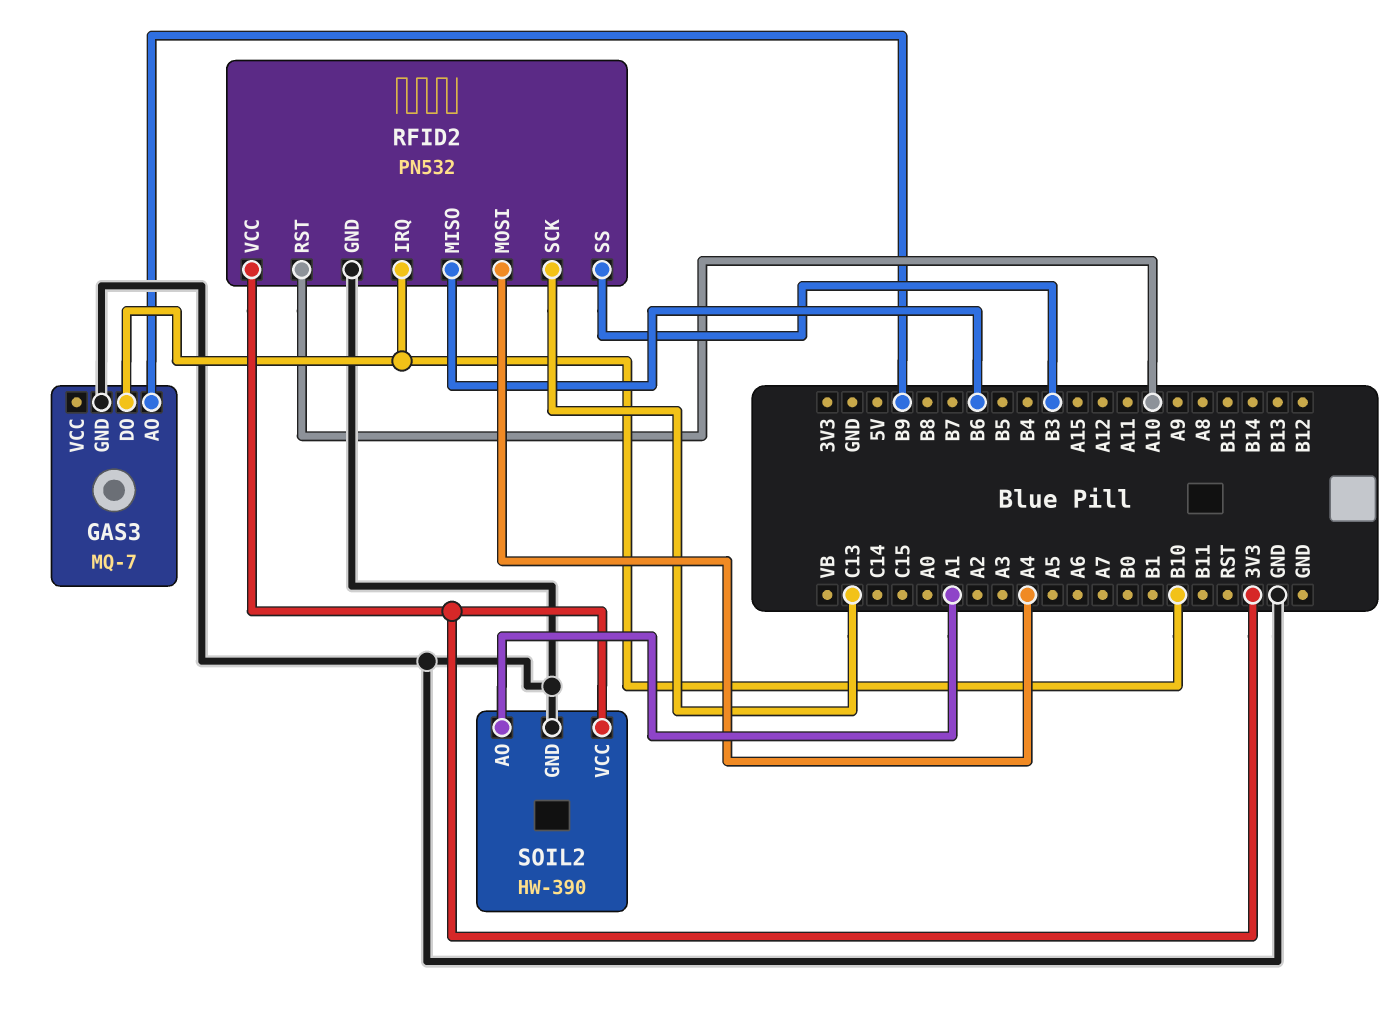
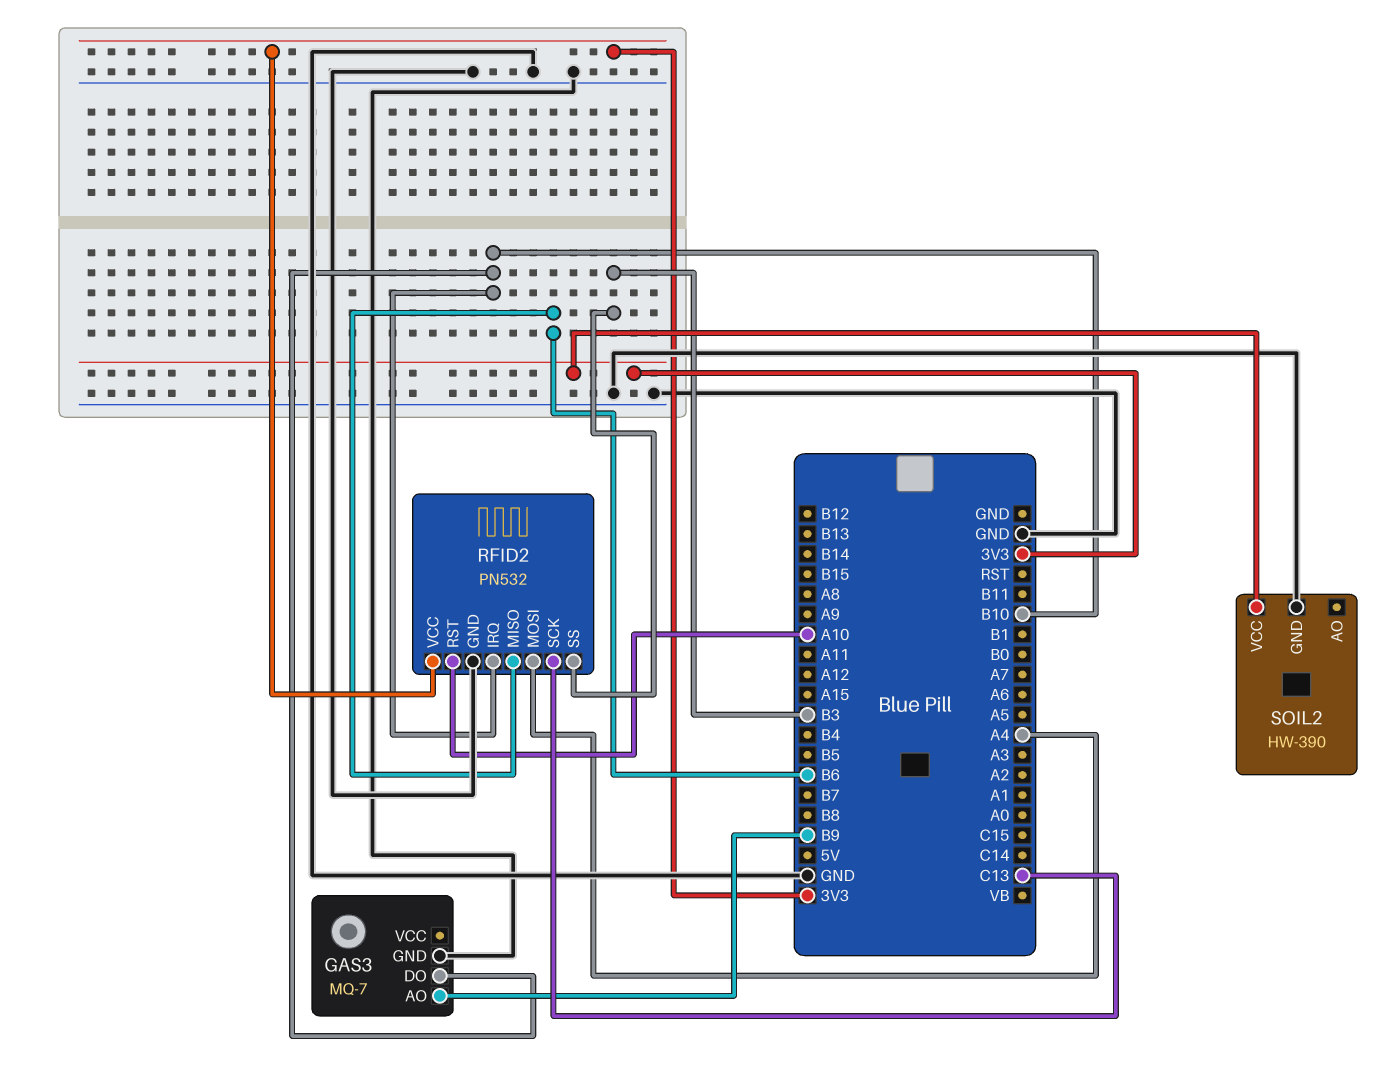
SOIL2 pin AO: A1 -> none

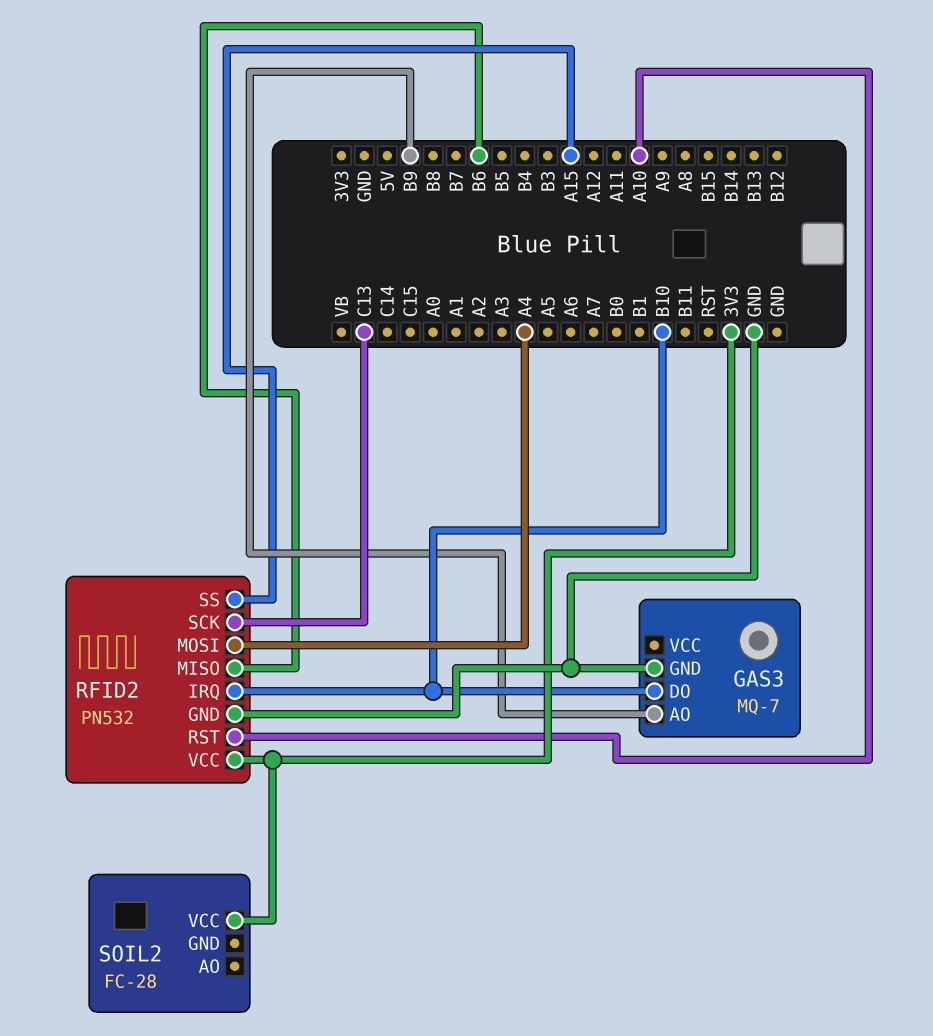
RFID2 pin SS: B3 -> A15
SOIL2: HW-390 -> FC-28
SOIL2 pin GND: GND -> none

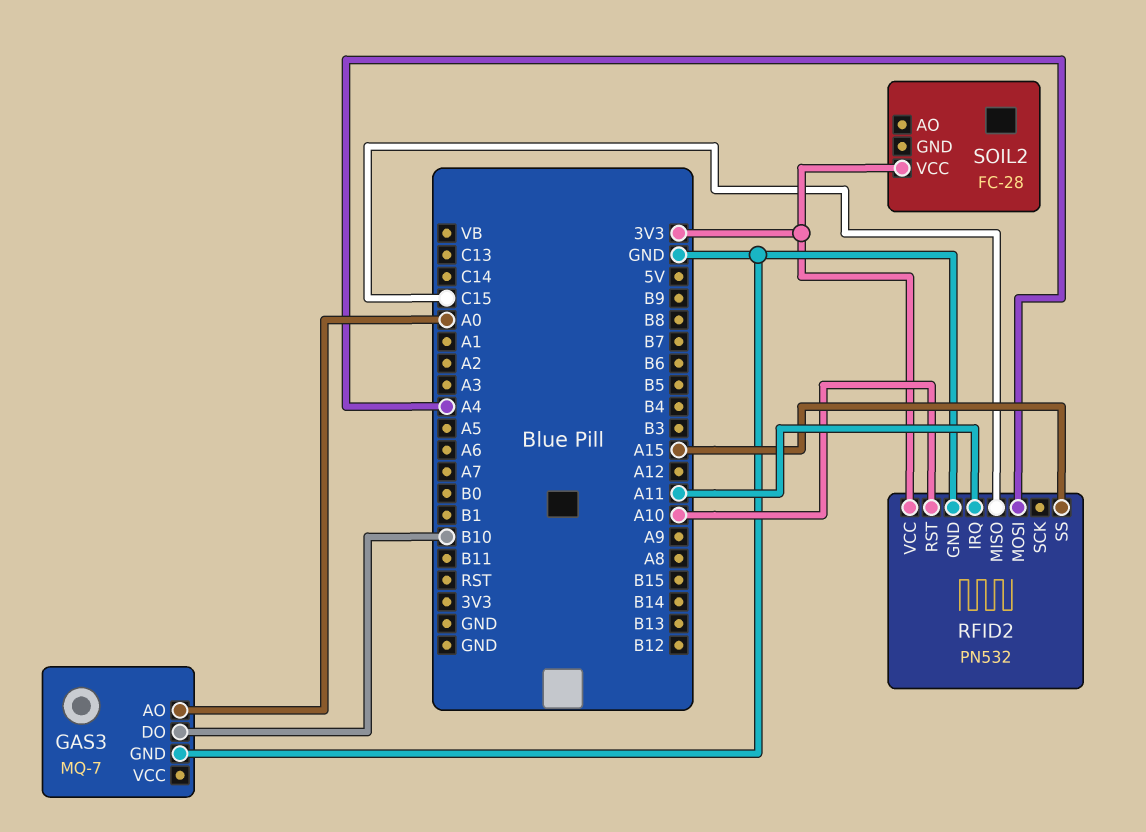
GAS3 pin AO: B9 -> A0
RFID2 pin IRQ: B10 -> A11
RFID2 pin MISO: B6 -> C15
RFID2 pin SCK: C13 -> none

